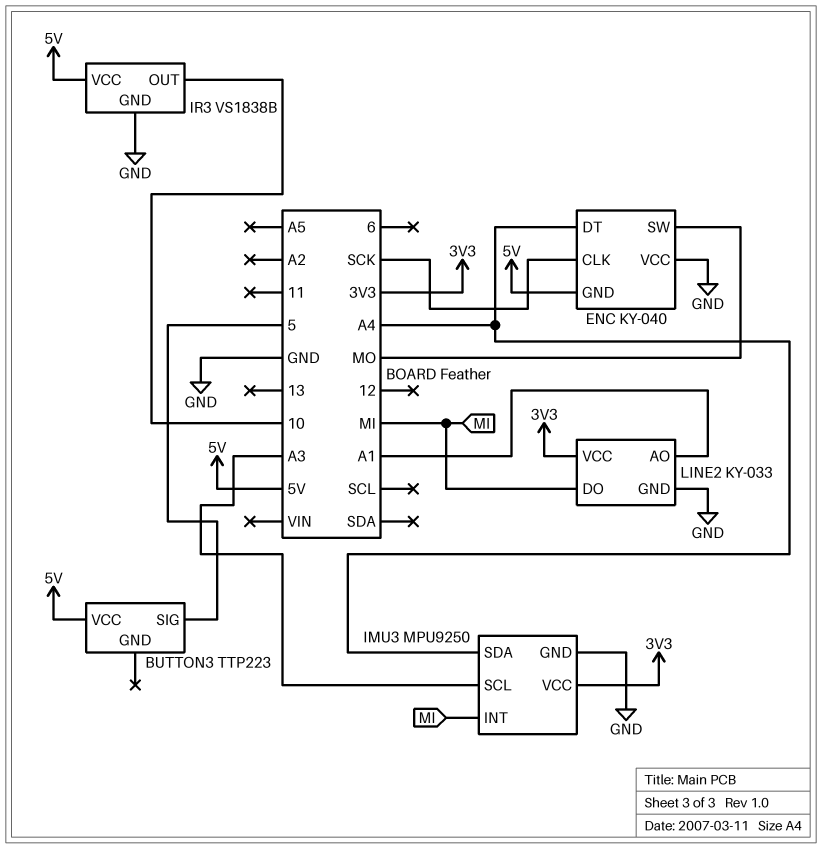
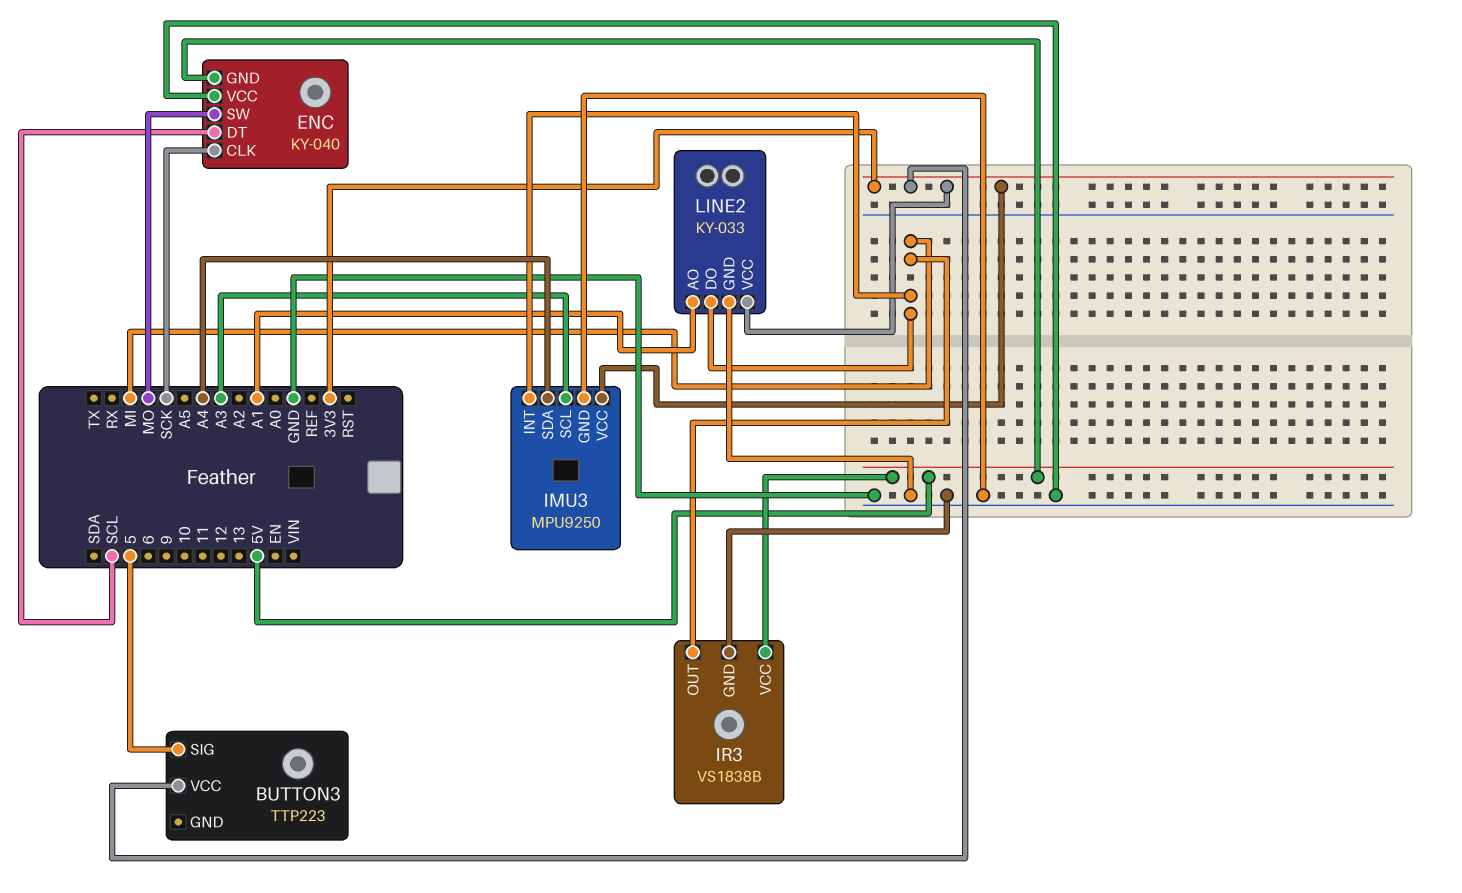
BUTTON3 pin VCC: 5V -> 3V3
ENC pin DT: A4 -> SCL
IR3 pin OUT: 10 -> MI

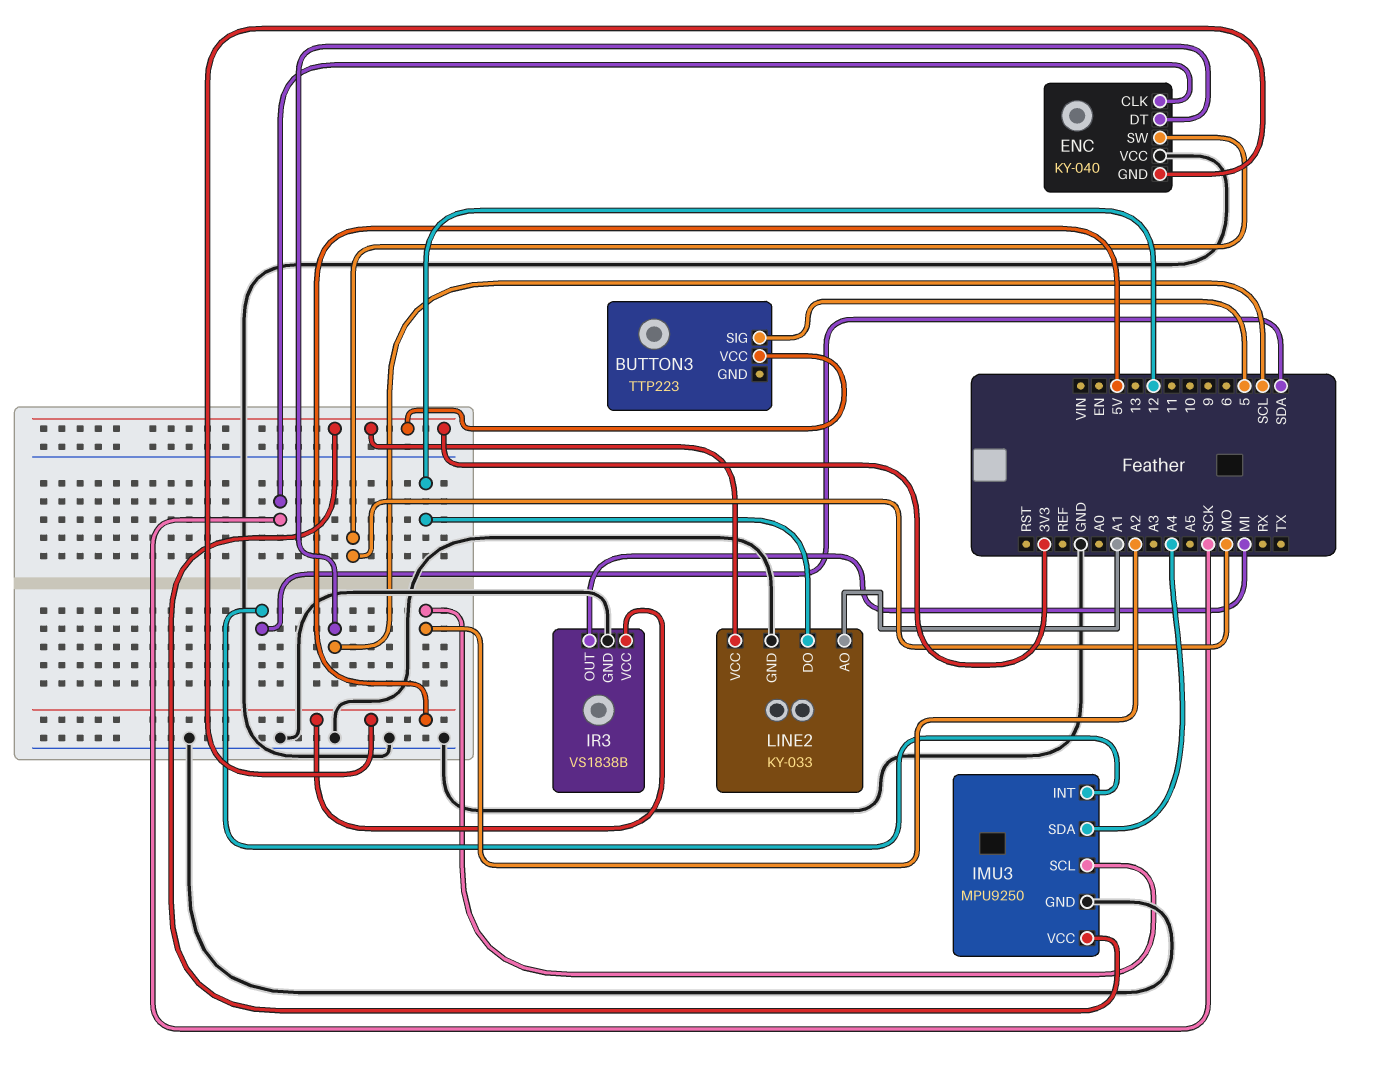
IMU3 pin INT: MI -> SDA
IMU3 pin SCL: A3 -> A2
LINE2 pin DO: MI -> 12

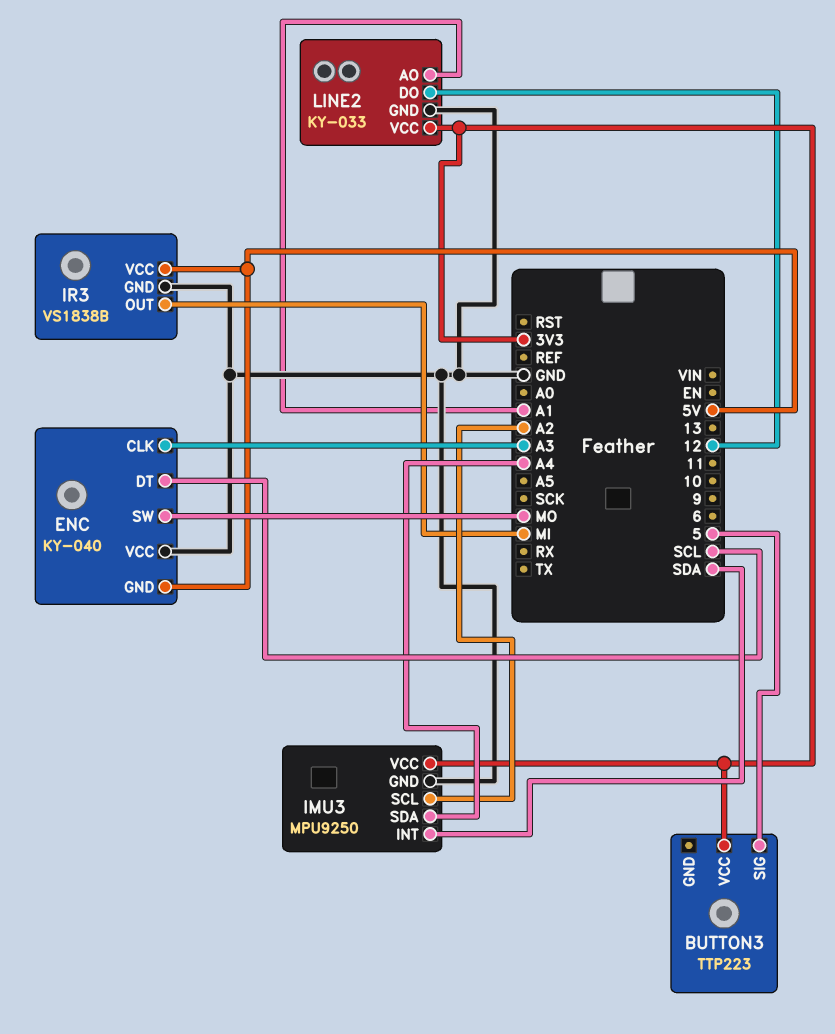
ENC pin CLK: SCK -> A3

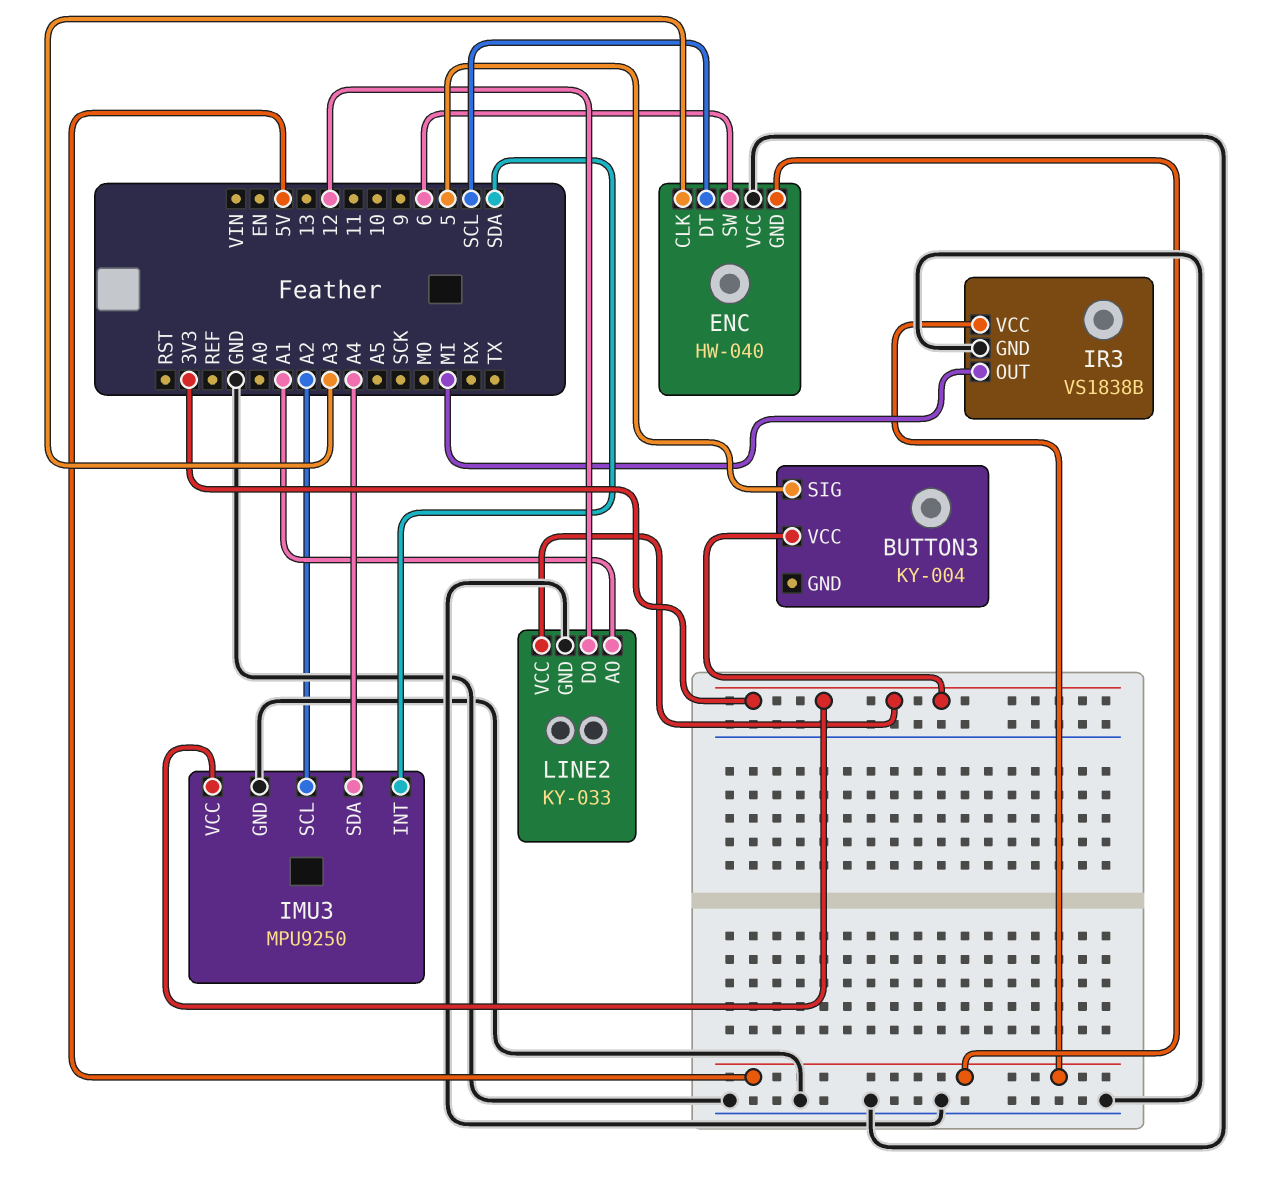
BUTTON3: TTP223 -> KY-004
ENC: KY-040 -> HW-040
ENC pin SW: MO -> 6

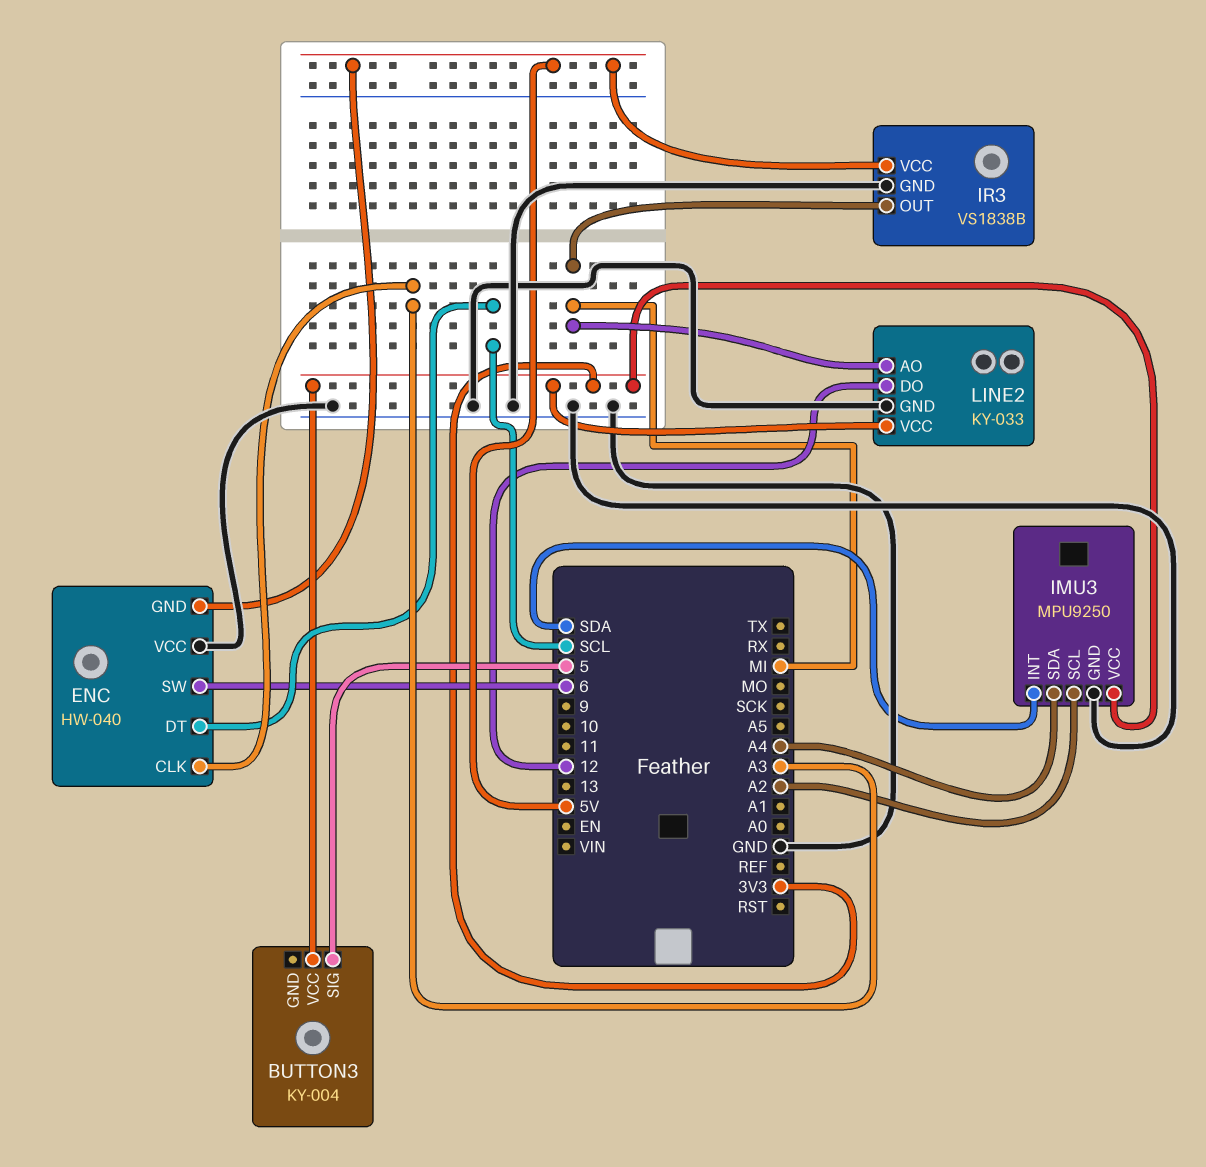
LINE2 pin AO: A1 -> MI

